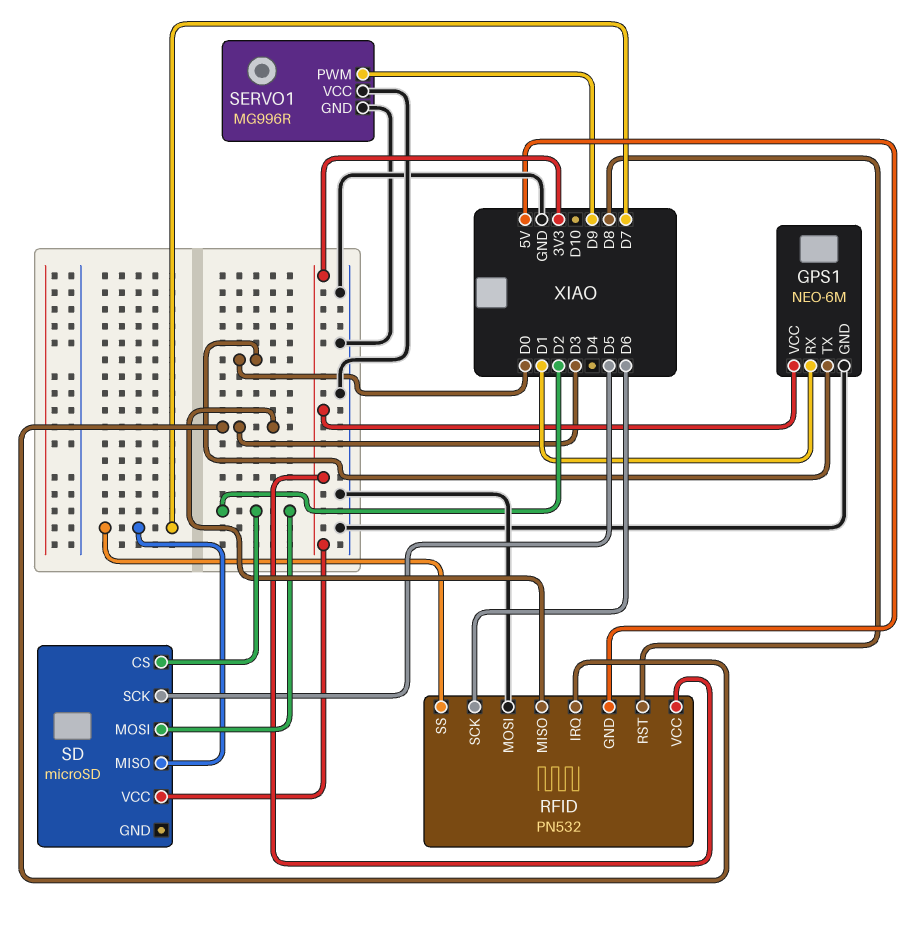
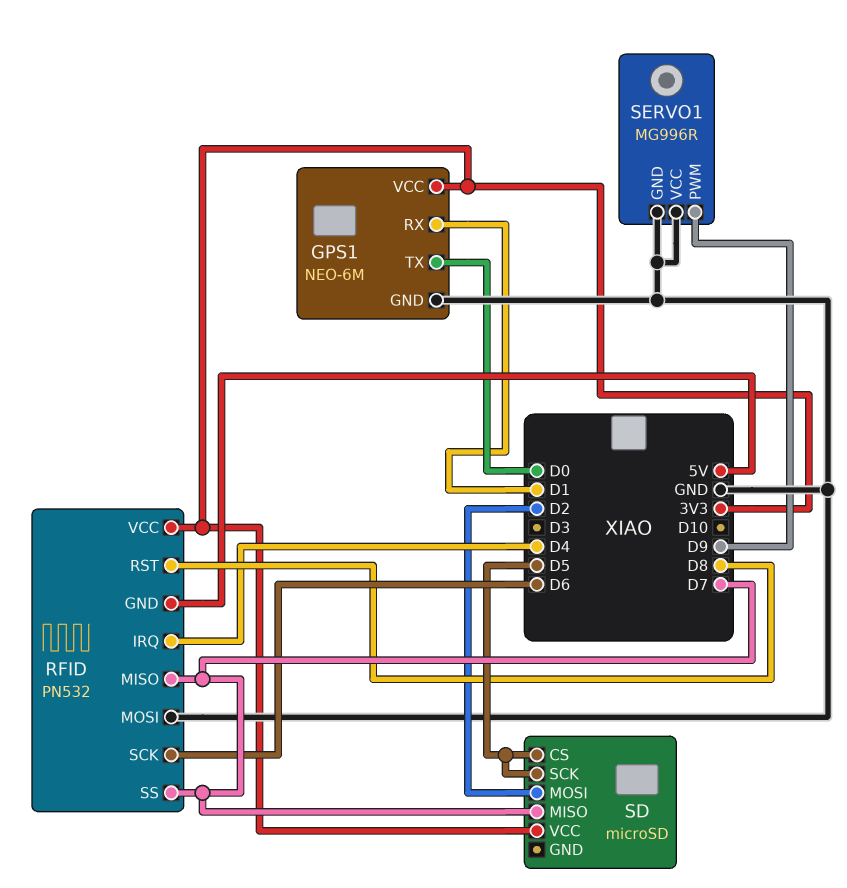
RFID pin IRQ: D3 -> D4
RFID pin MISO: D3 -> D7
SD pin CS: D2 -> D5

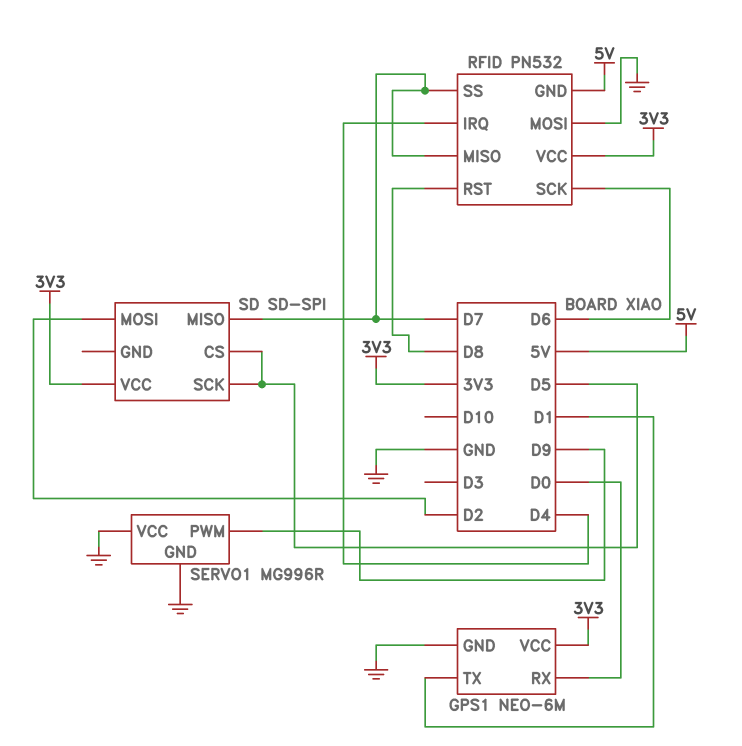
GPS1 pin RX: D1 -> D0
GPS1 pin TX: D0 -> D1
SD: microSD -> SD-SPI

